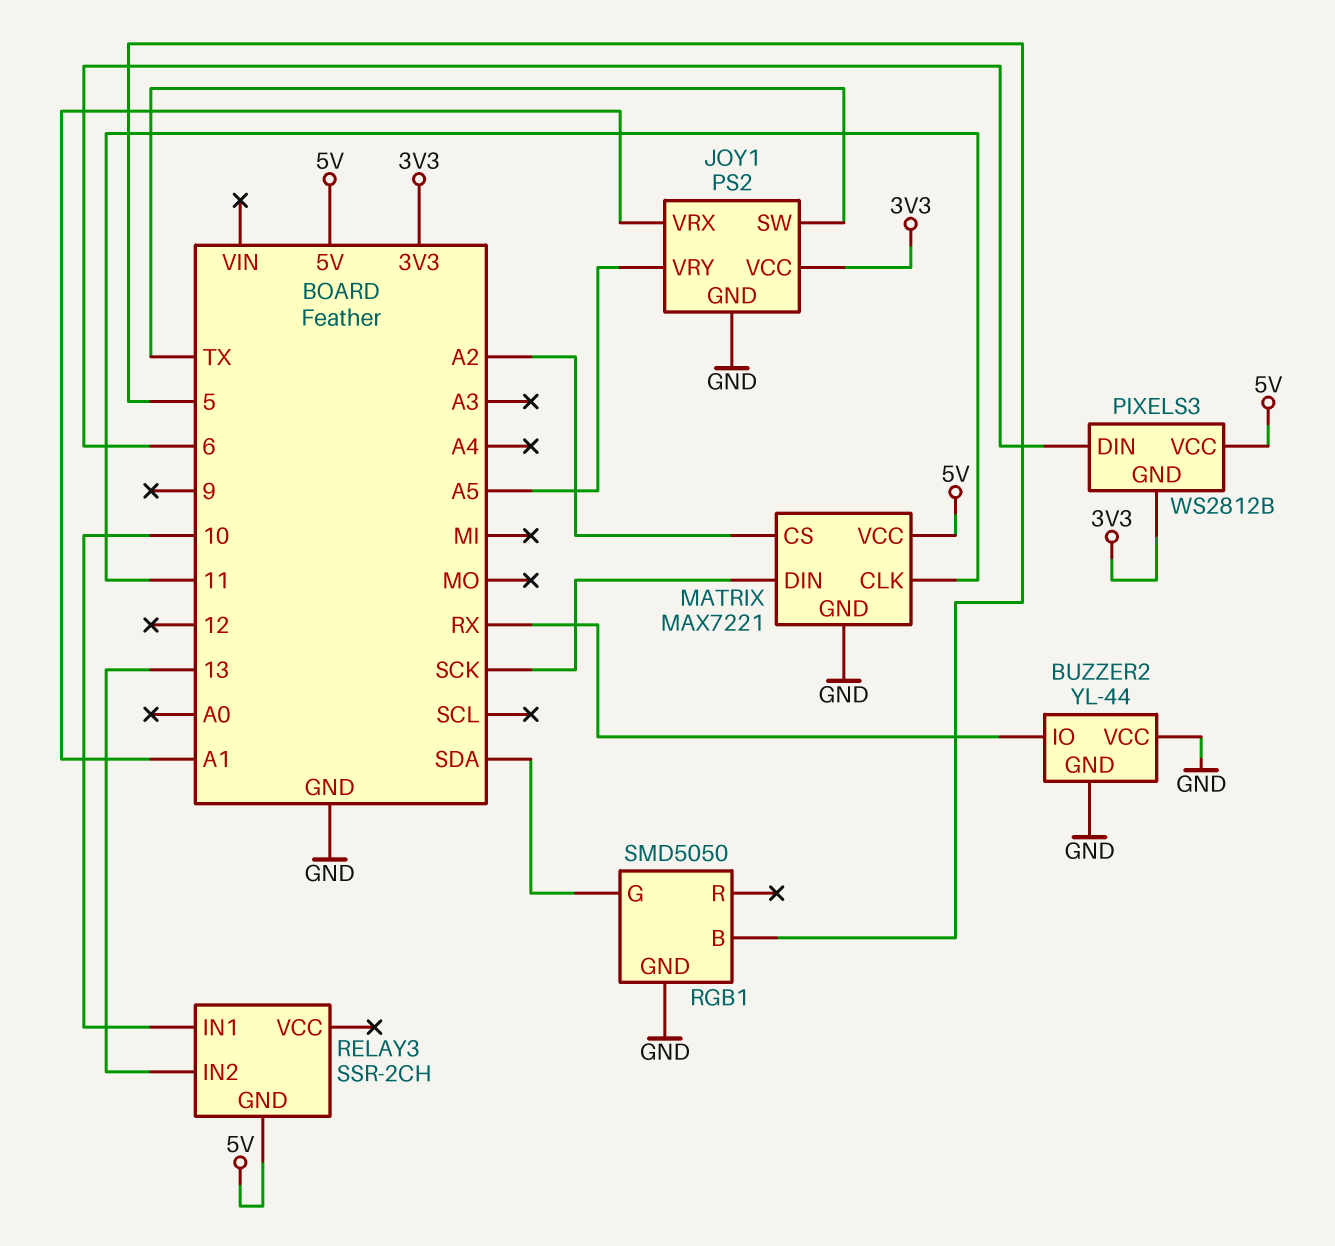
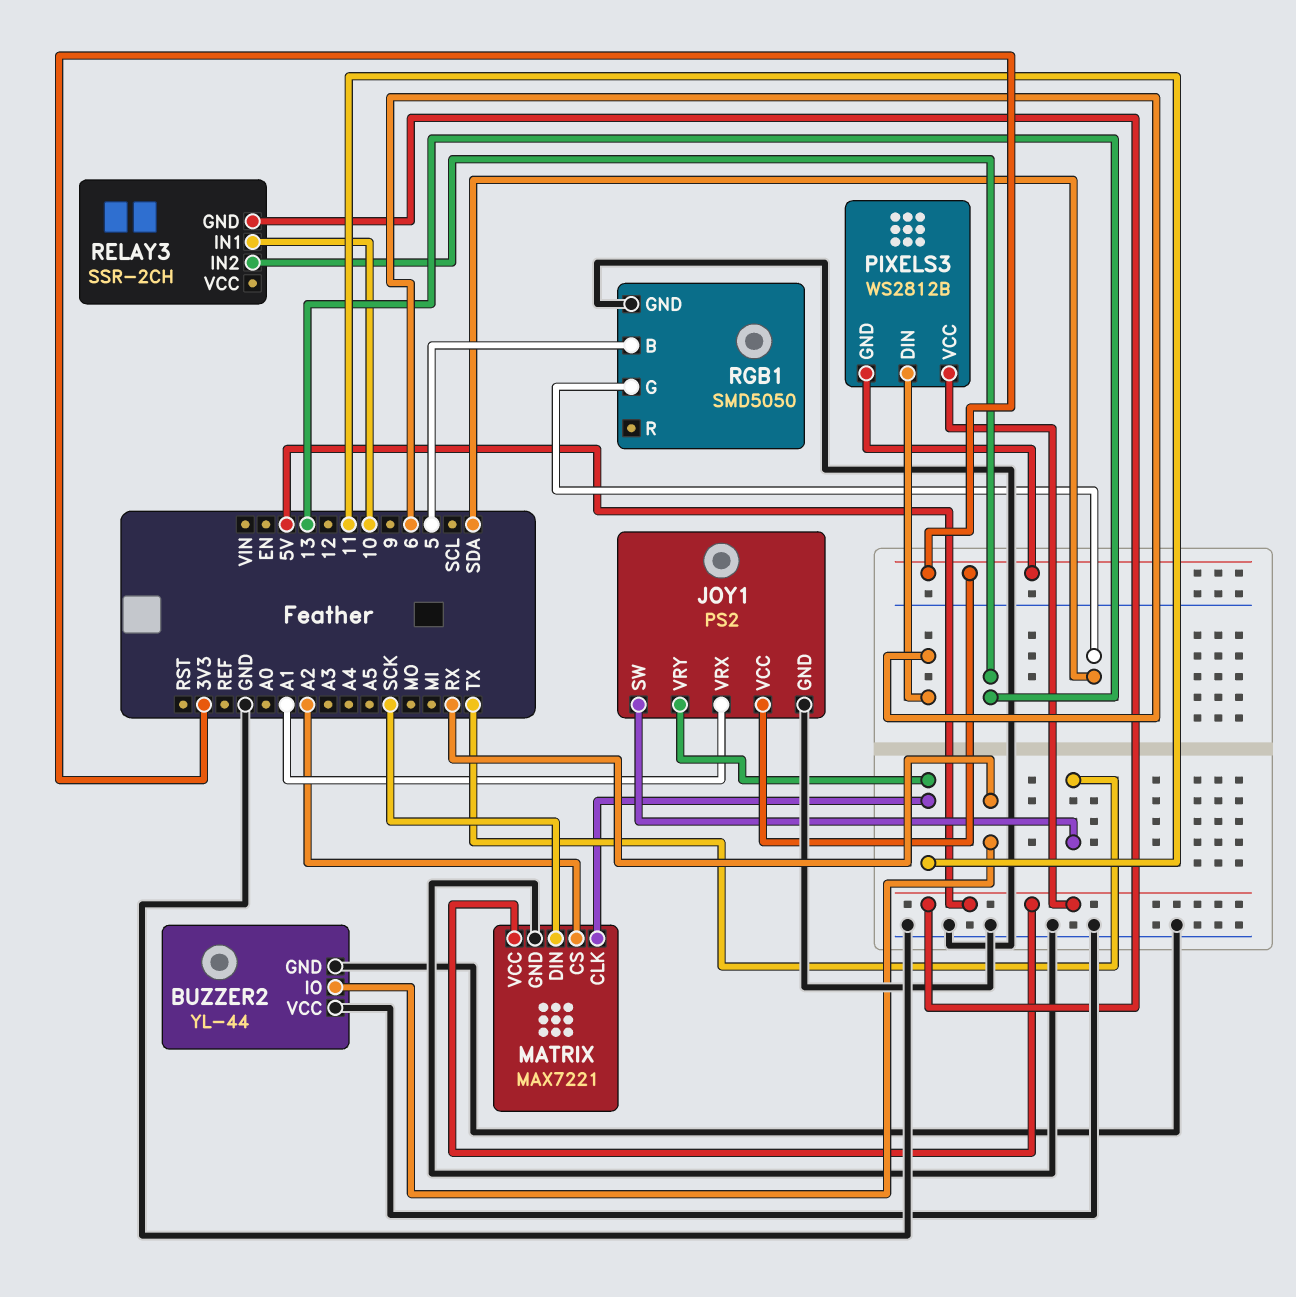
JOY1 pin VRY: A5 -> 11

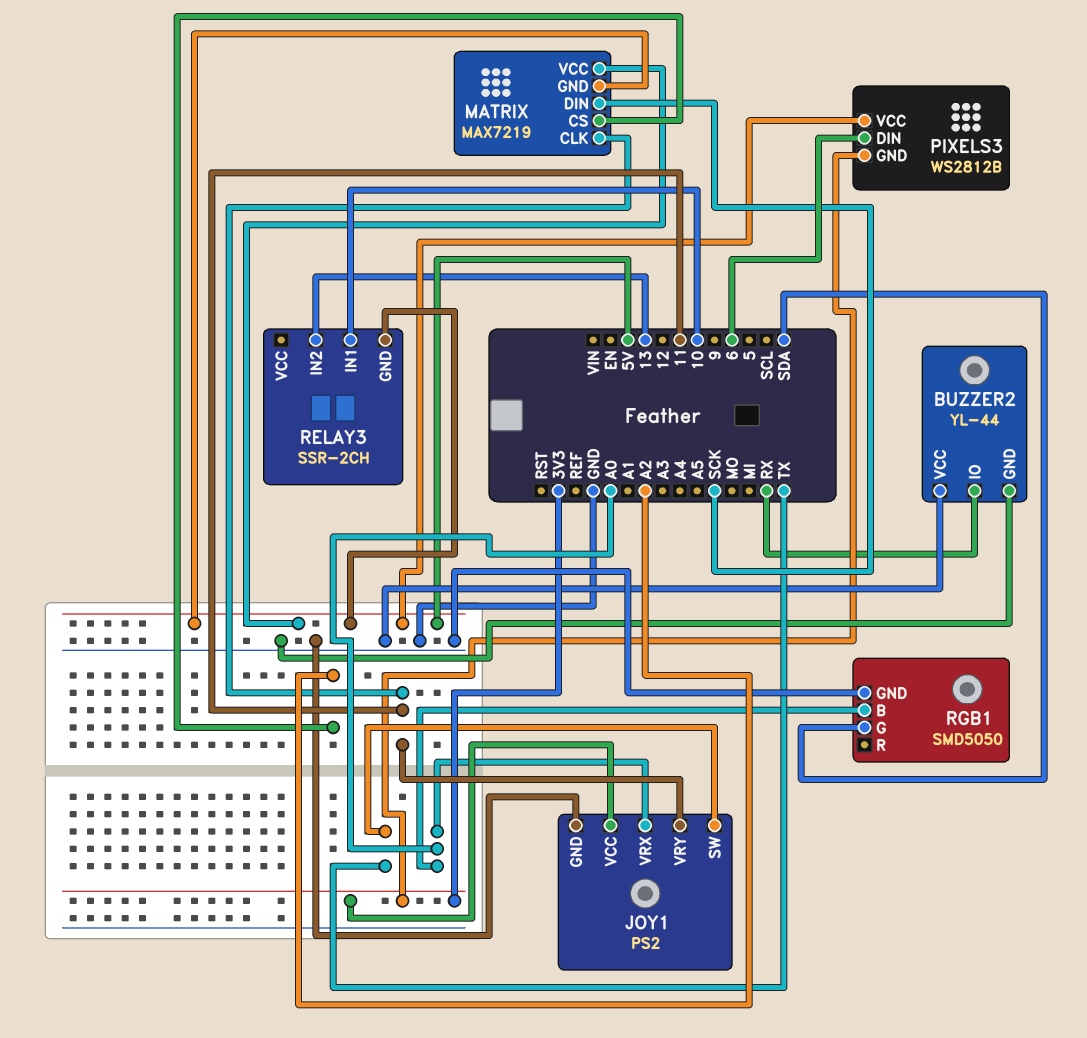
JOY1 pin VRX: A1 -> A0
MATRIX: MAX7221 -> MAX7219
MATRIX pin GND: GND -> 5V
RGB1 pin B: 5 -> A0

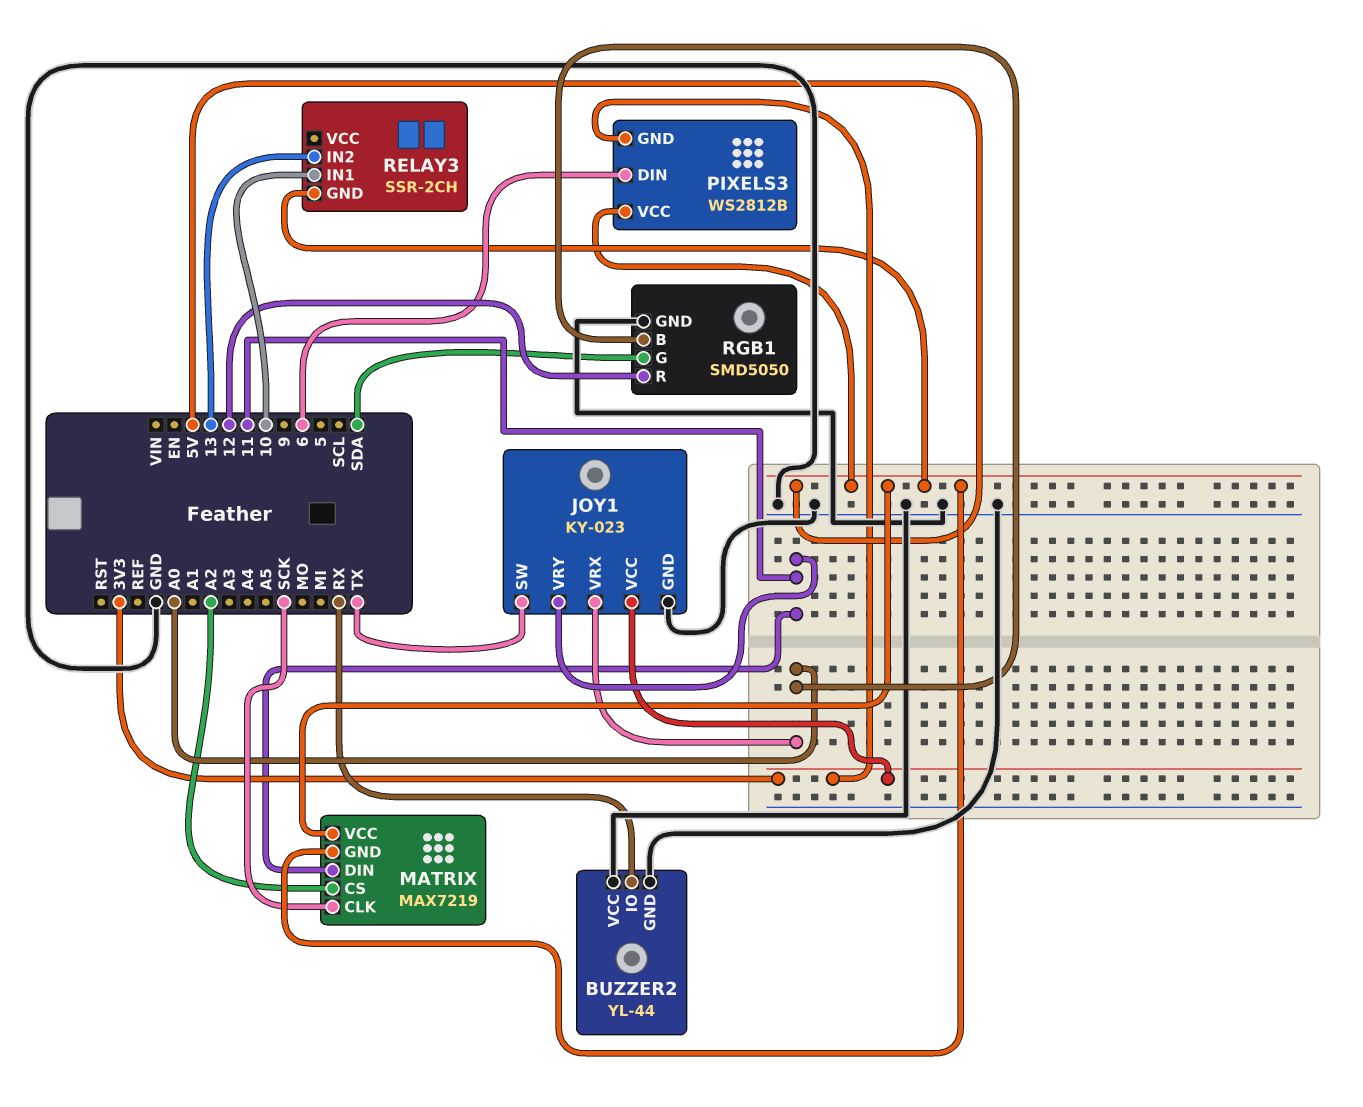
JOY1: PS2 -> KY-023
MATRIX pin CLK: 11 -> SCK
MATRIX pin DIN: SCK -> 11
RGB1 pin R: none -> 12

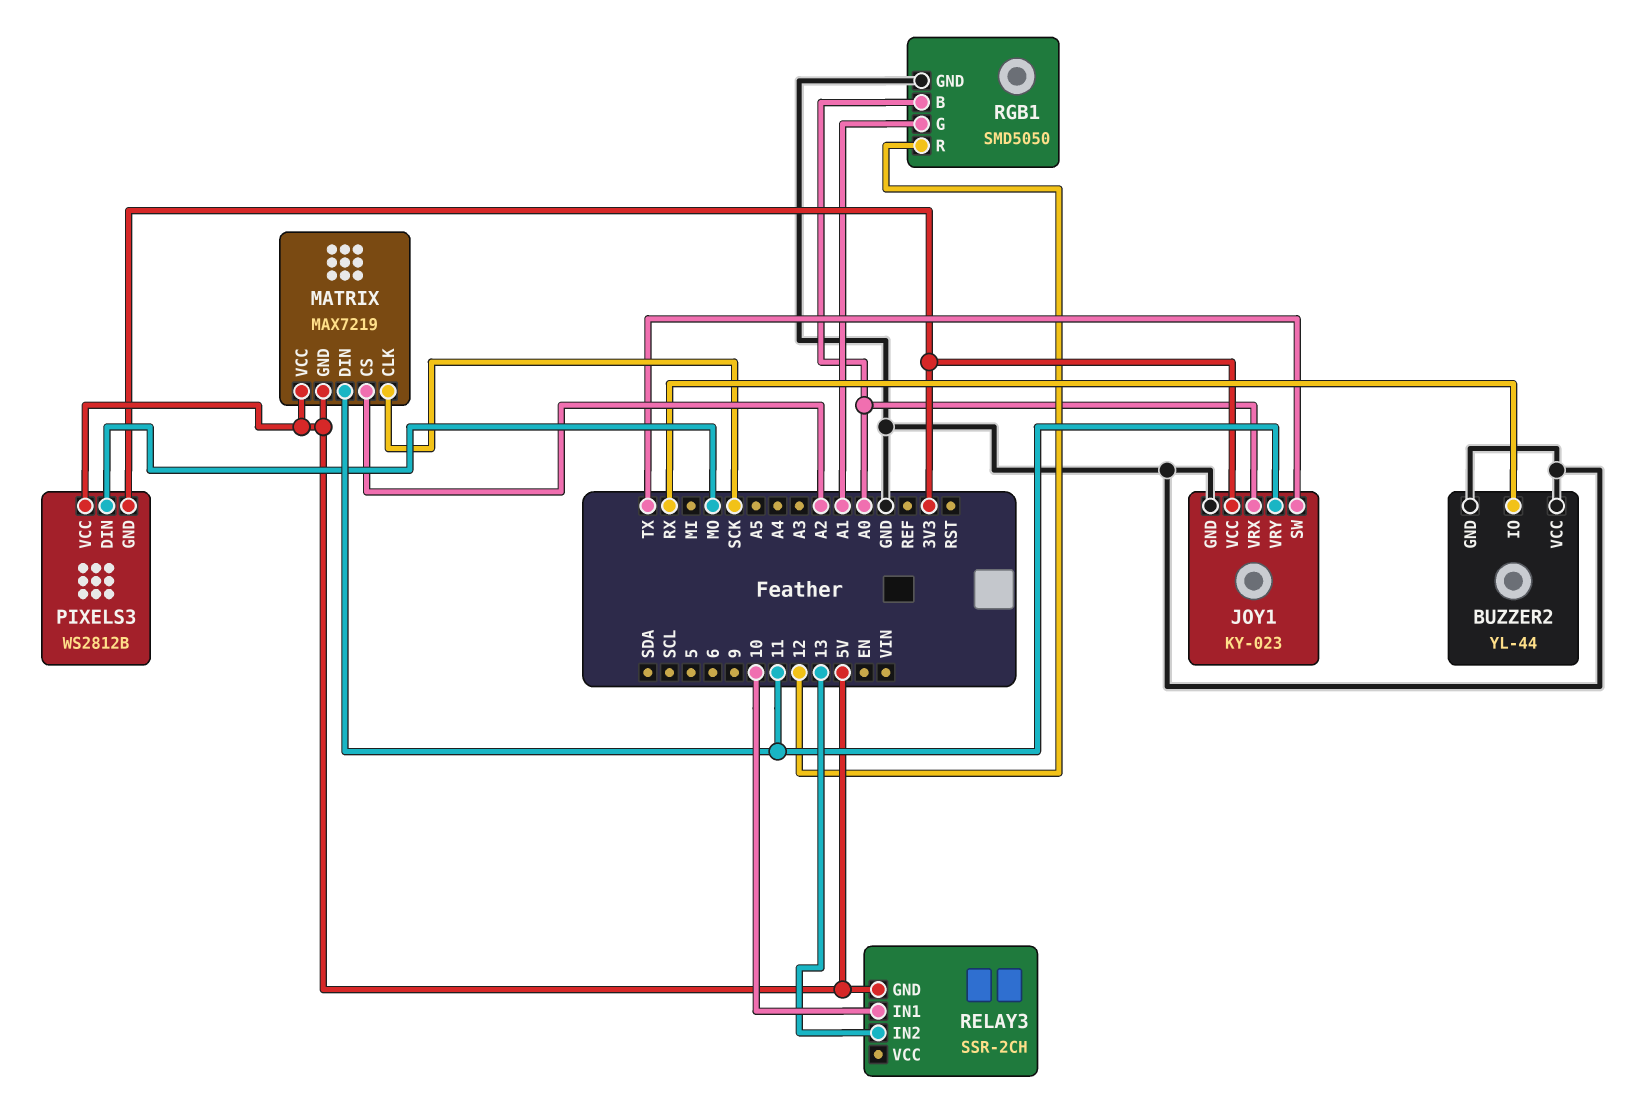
PIXELS3 pin DIN: 6 -> MO
RGB1 pin G: SDA -> A1

